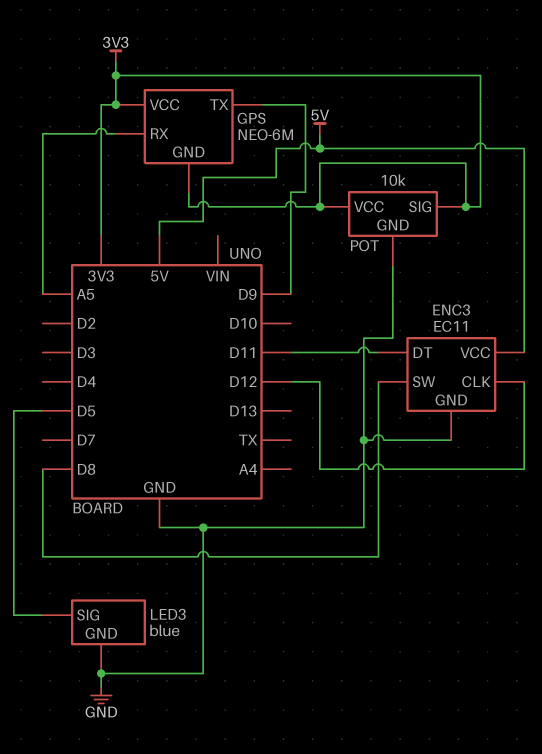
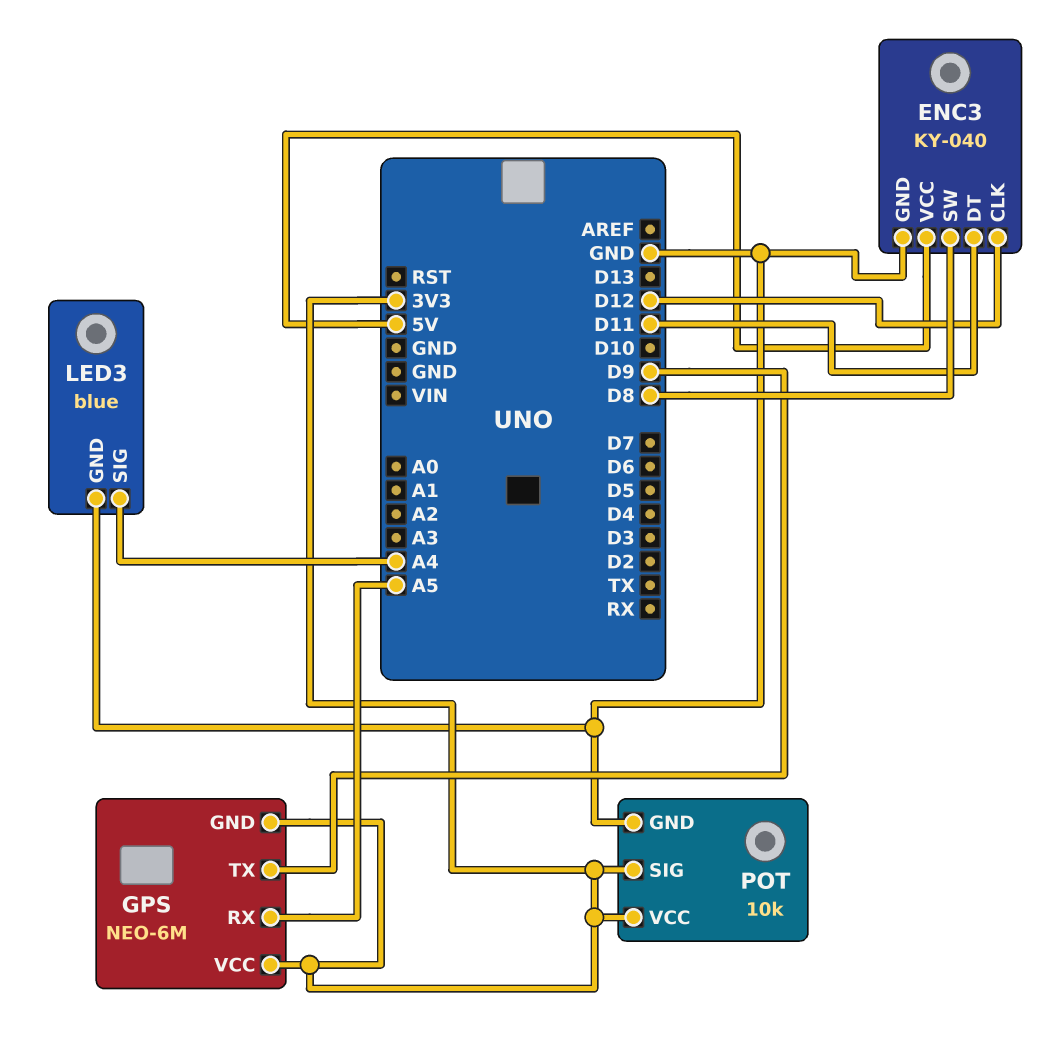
ENC3: EC11 -> KY-040
LED3 pin SIG: D5 -> A4

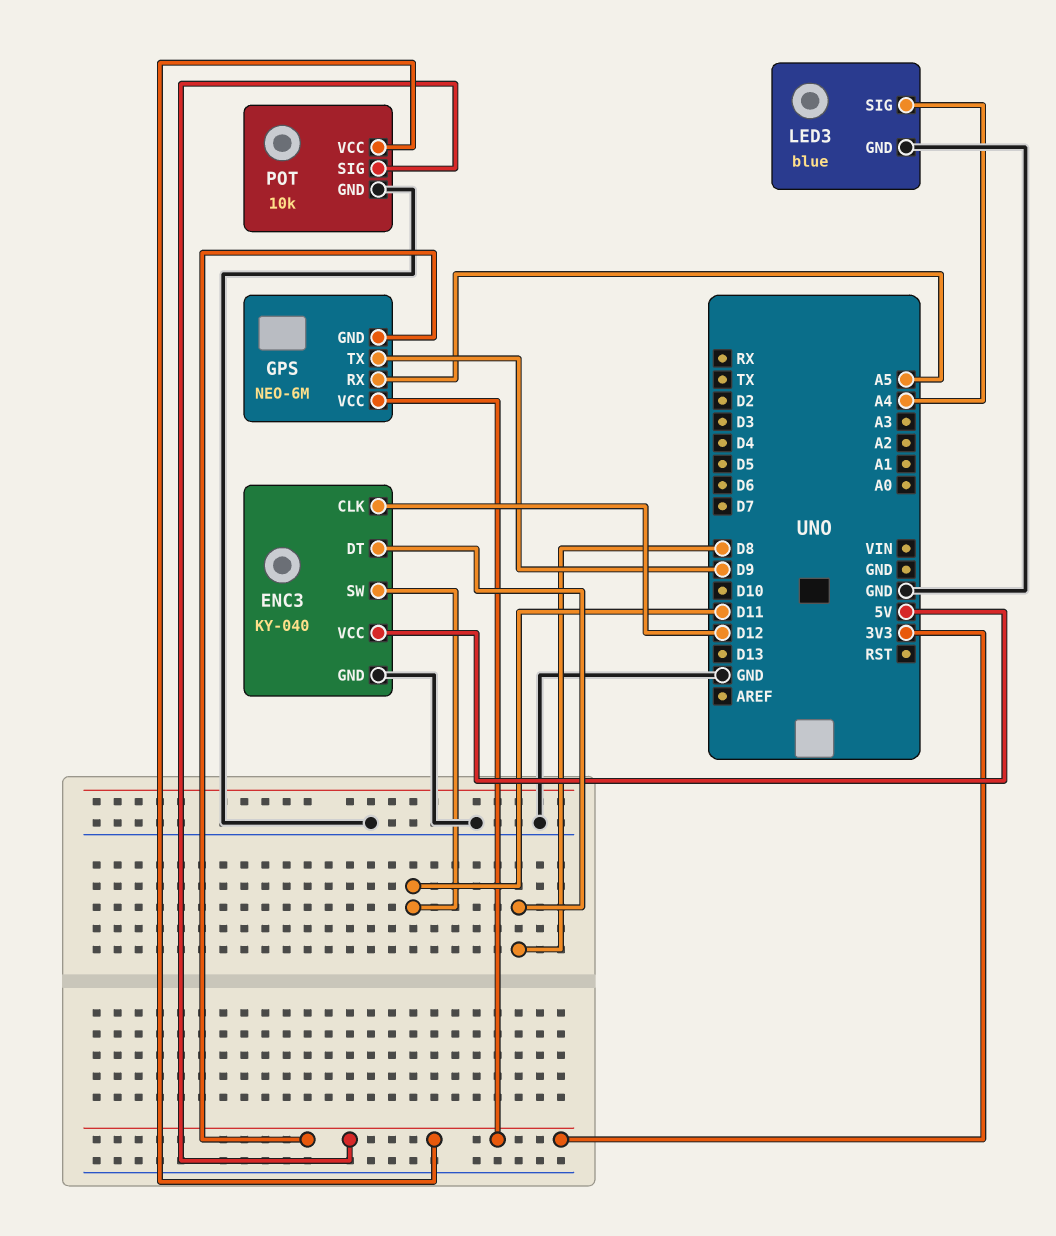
ENC3 pin DT: D11 -> D8
ENC3 pin SW: D8 -> D11

